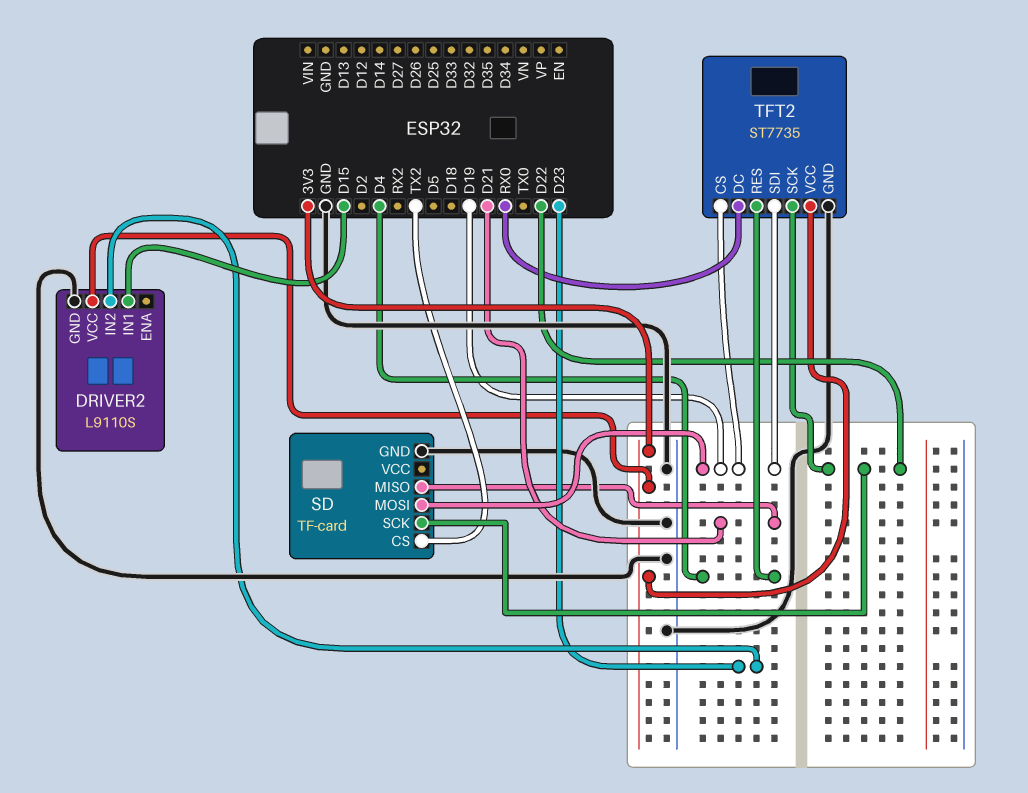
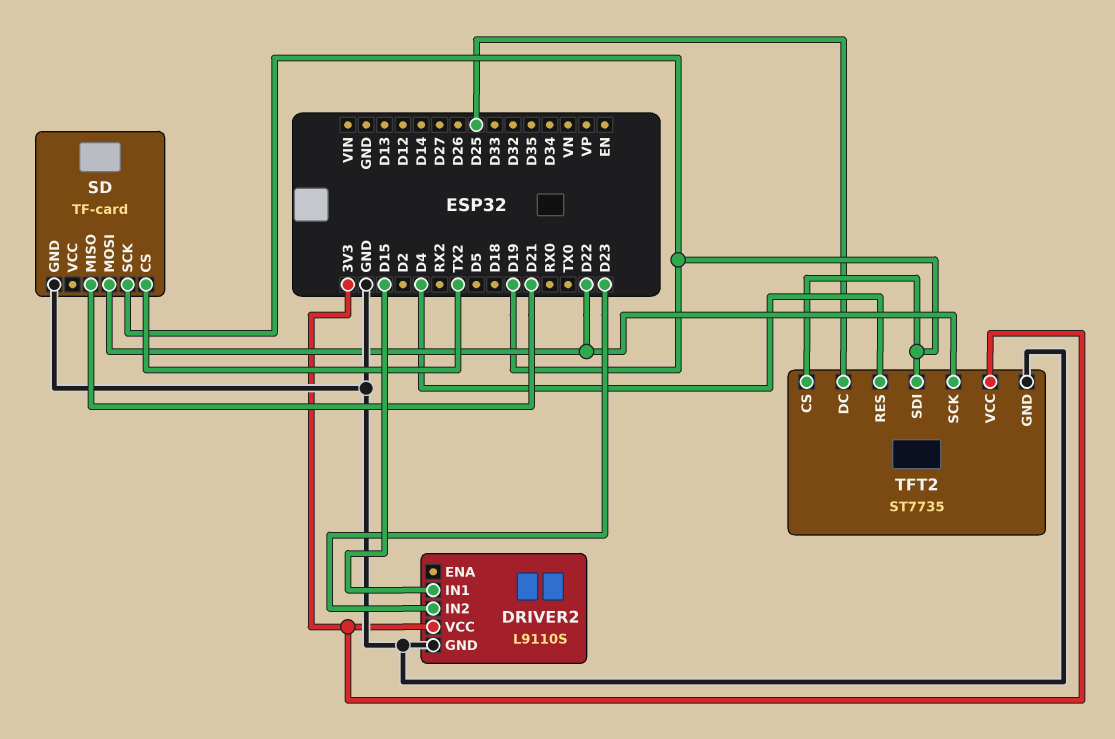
SD pin MOSI: D19 -> D22
SD pin SCK: D22 -> D19
TFT2 pin DC: RX0 -> D25

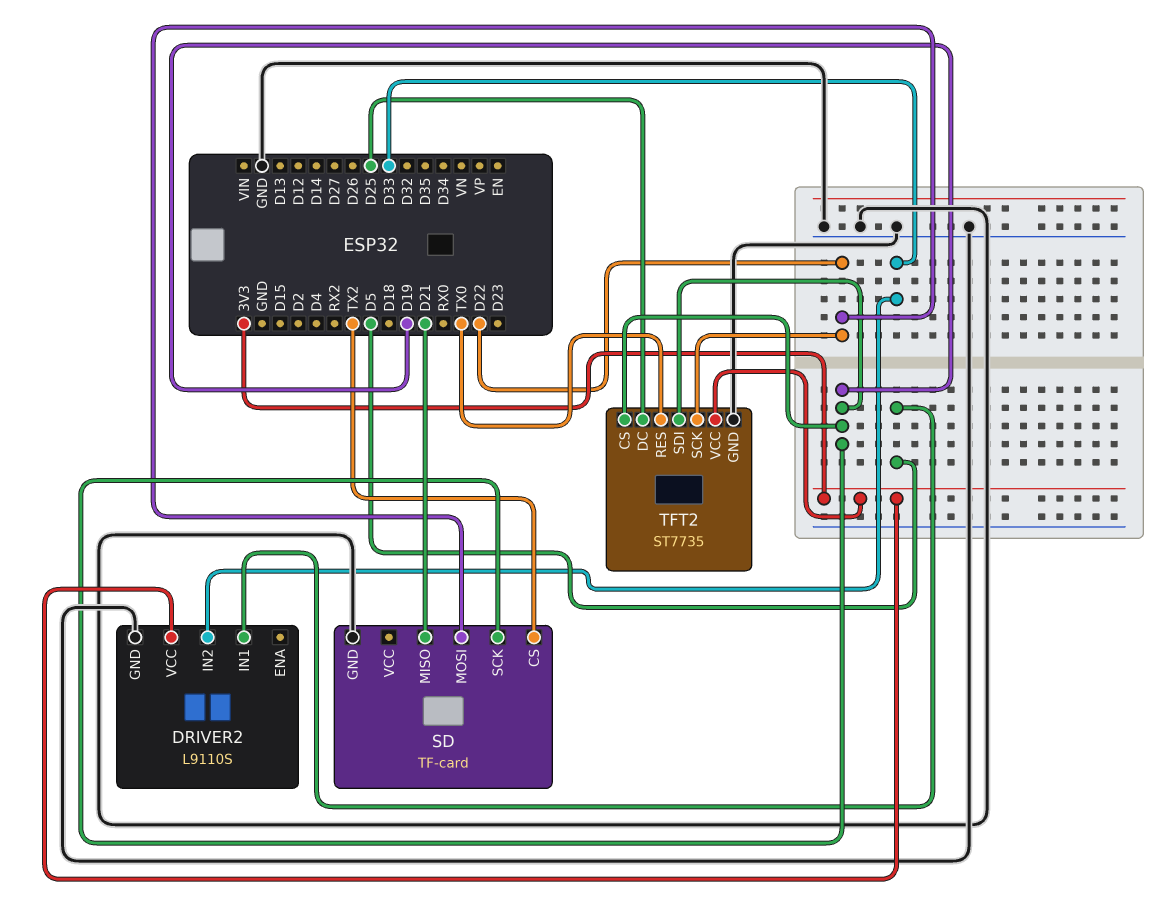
DRIVER2 pin IN1: D15 -> D5
DRIVER2 pin IN2: D23 -> D33
TFT2 pin RES: D4 -> TX0

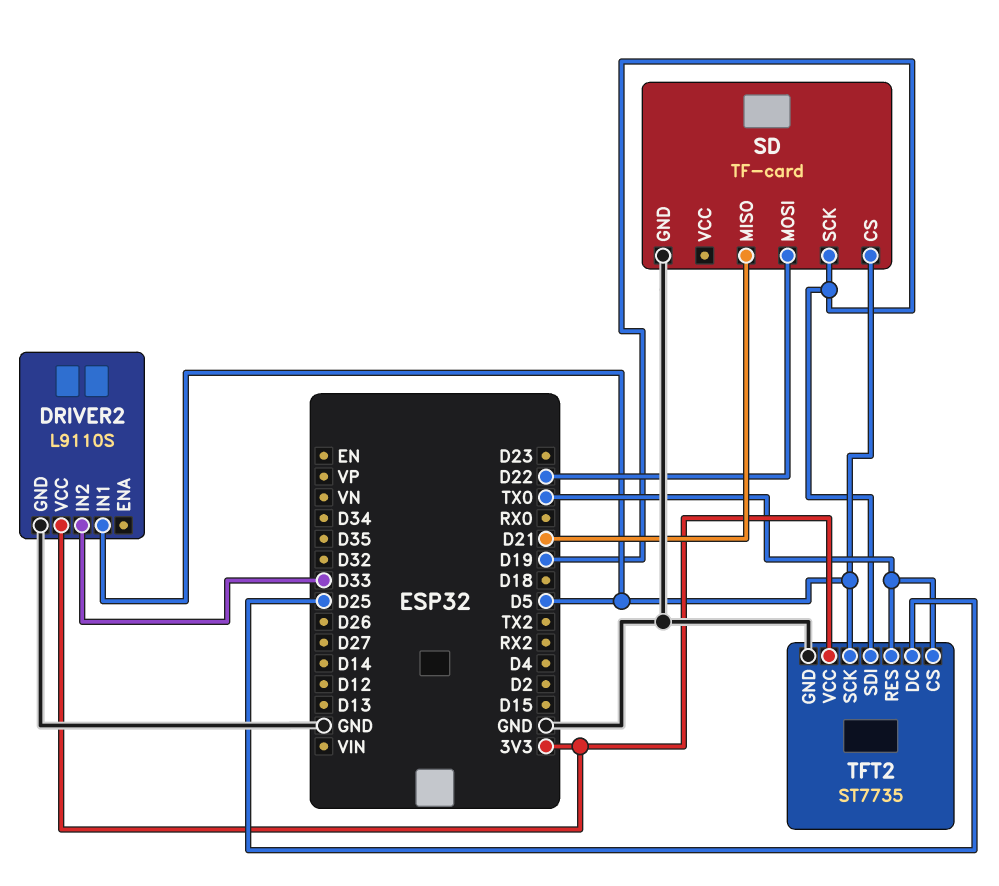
SD pin CS: TX2 -> D5
TFT2 pin CS: D19 -> TX0
TFT2 pin SCK: D22 -> D5

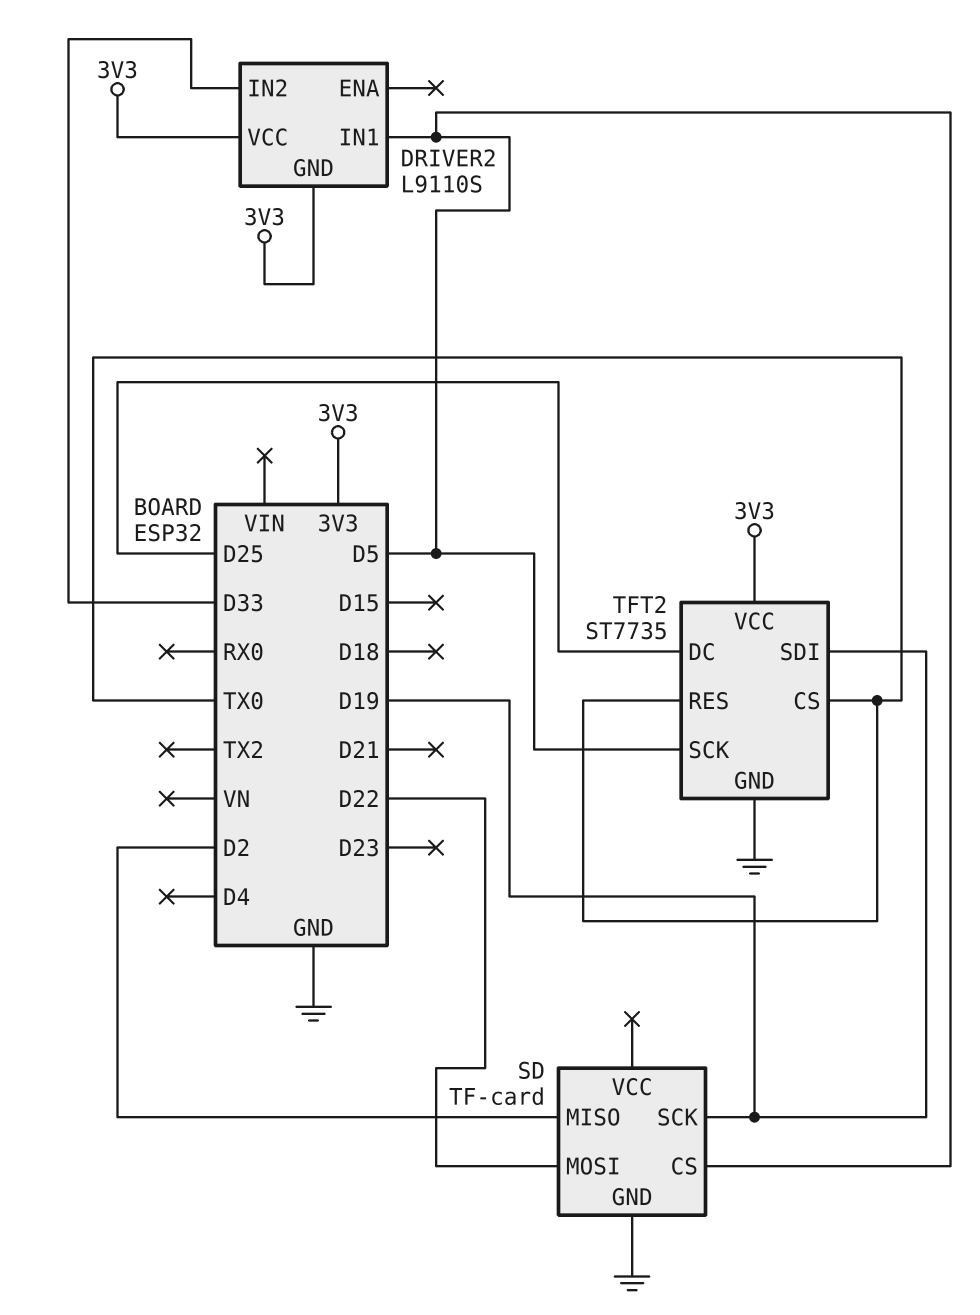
DRIVER2 pin GND: GND -> 3V3
SD pin MISO: D21 -> D2

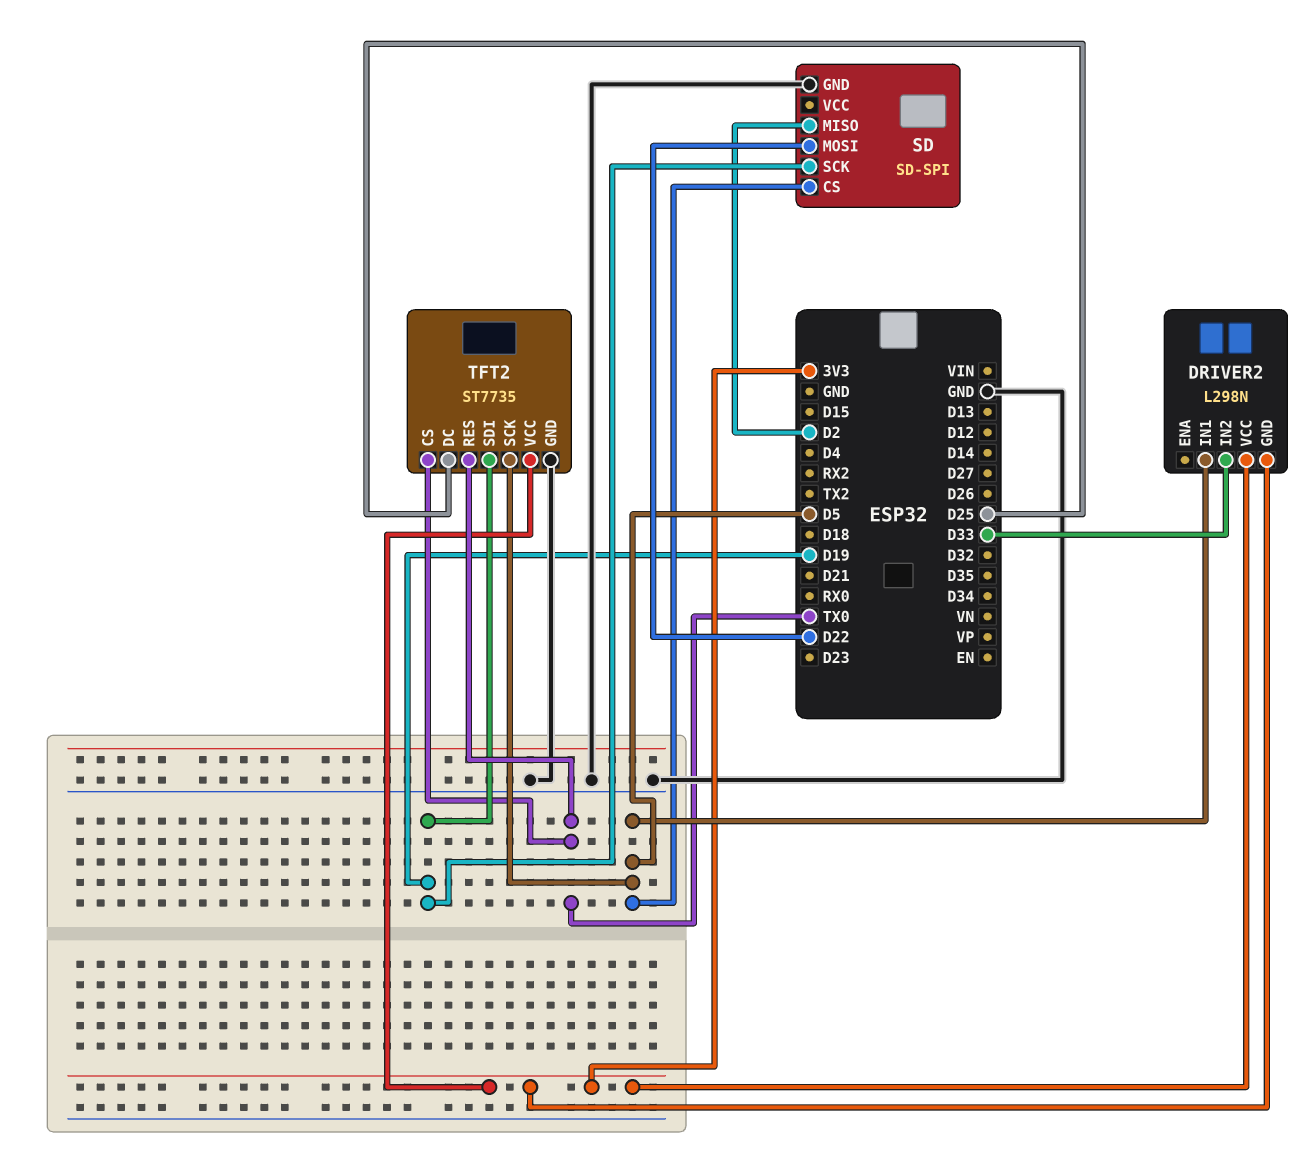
DRIVER2: L9110S -> L298N
SD: TF-card -> SD-SPI

